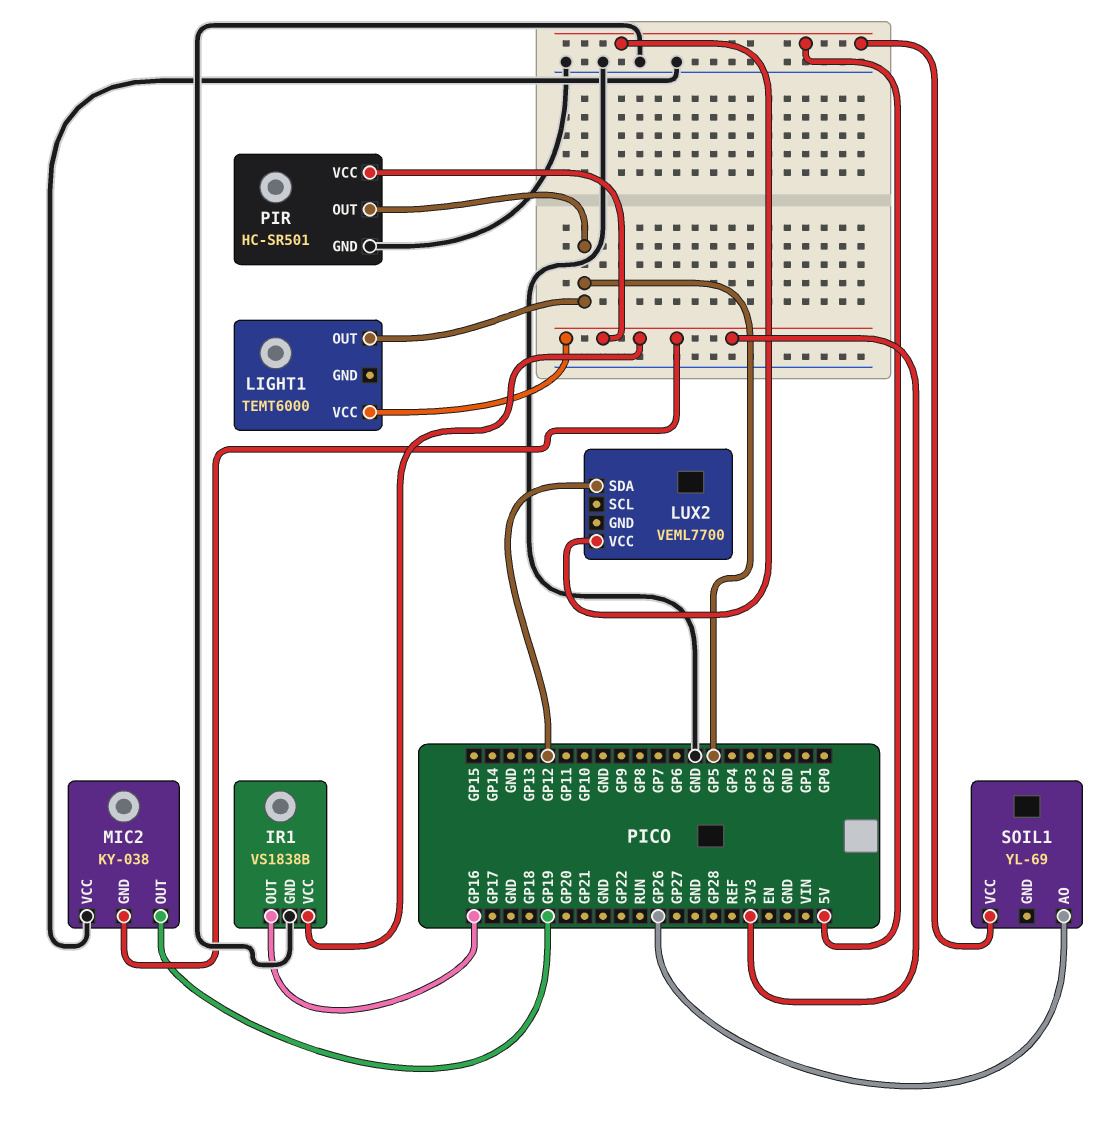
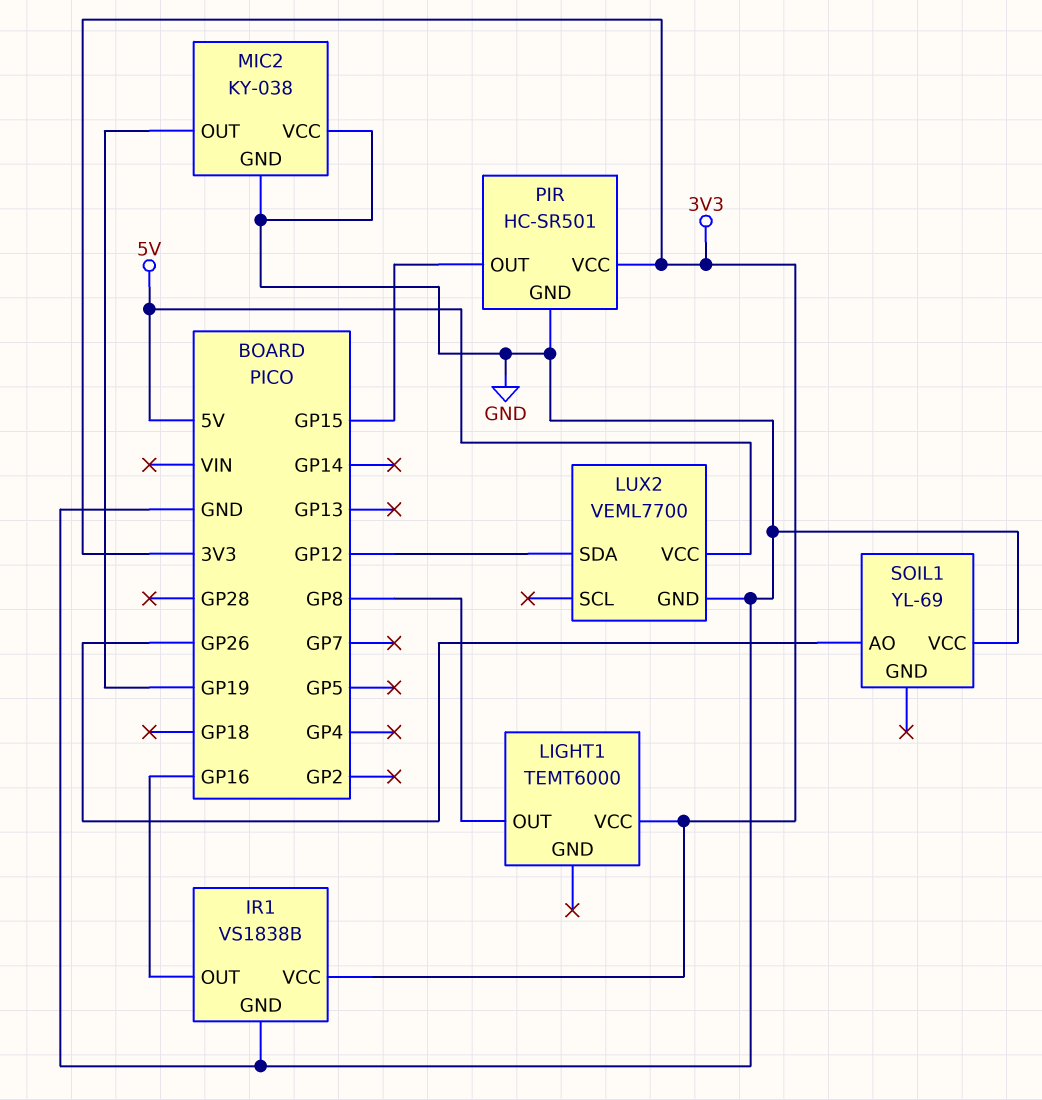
LIGHT1 pin OUT: GP5 -> GP8
LUX2 pin GND: none -> GND
MIC2 pin GND: 3V3 -> GND
PIR pin OUT: GP5 -> GP15
SOIL1 pin VCC: 5V -> GND

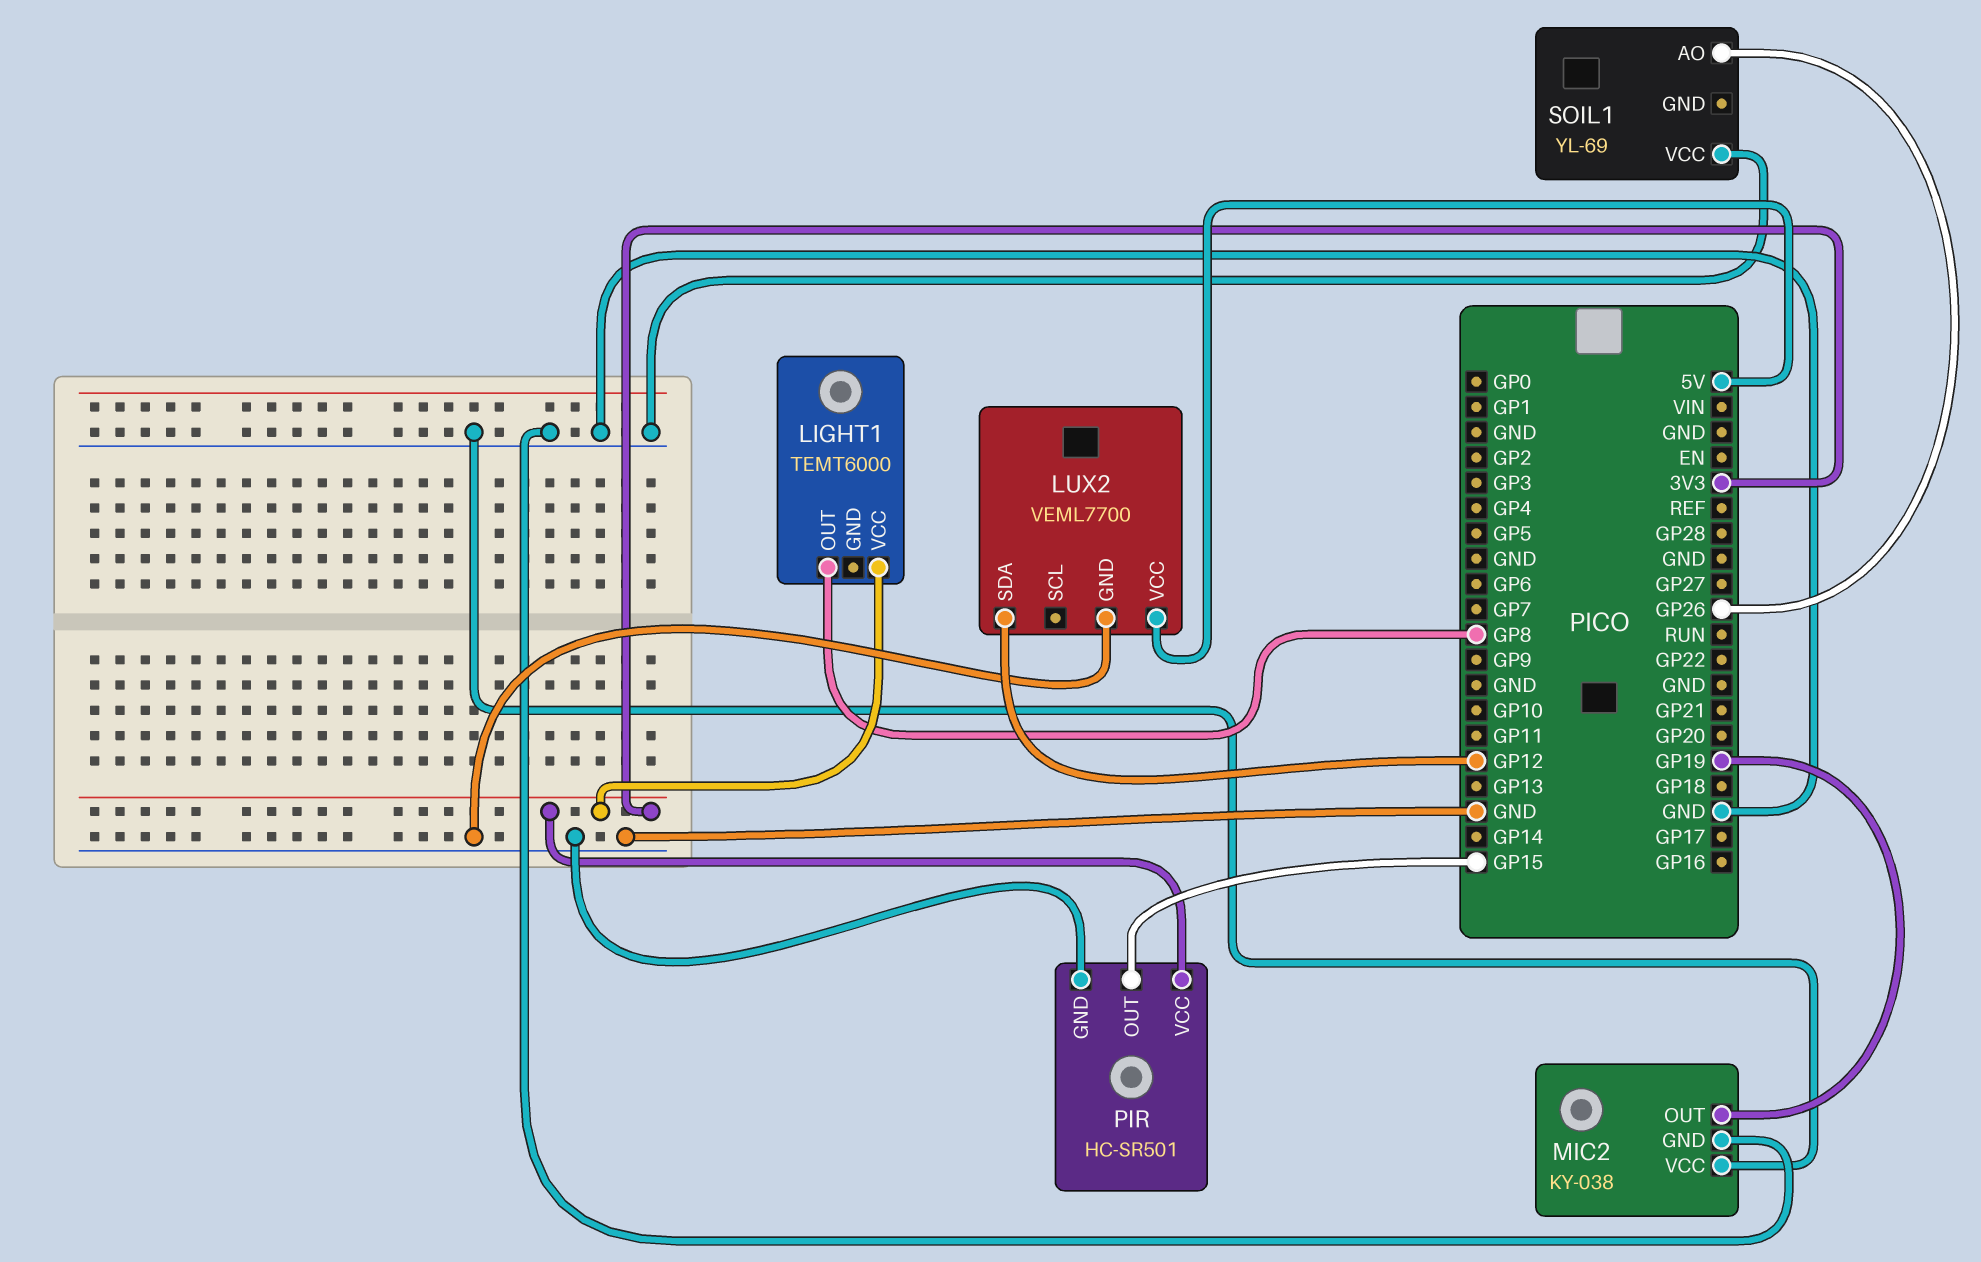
IR1: VS1838B -> none
IR1 pin GND: GND -> none
IR1 pin OUT: GP16 -> none
IR1 pin VCC: 3V3 -> none

